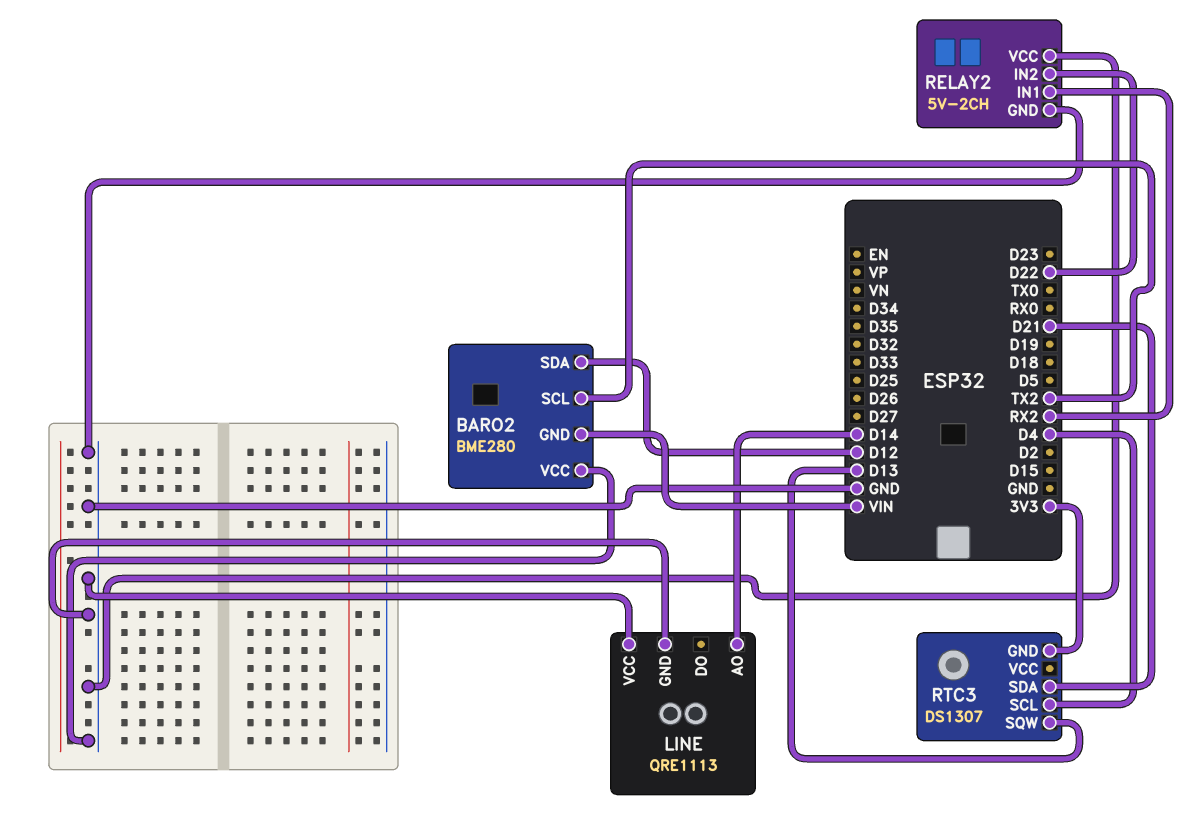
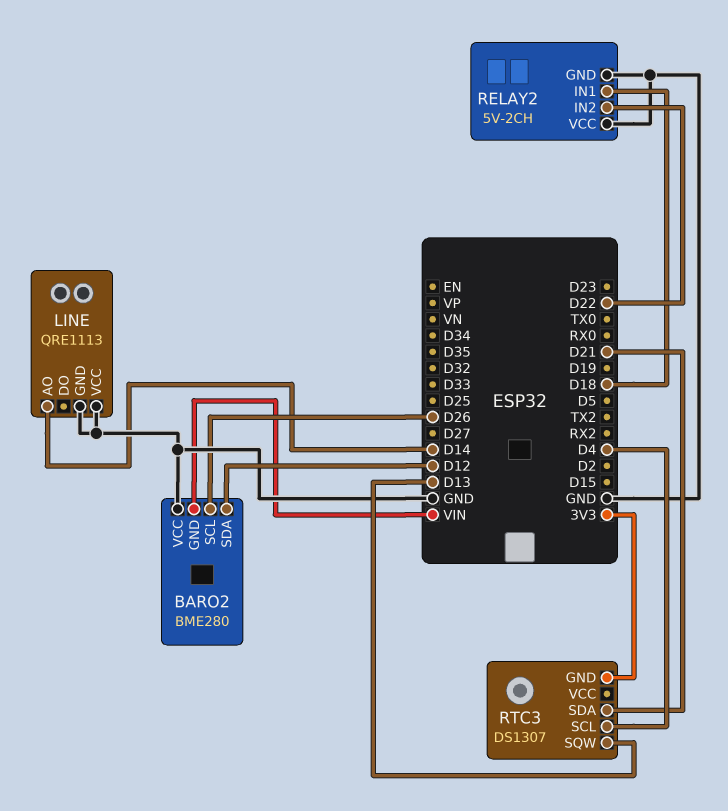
BARO2 pin SCL: TX2 -> D26
RELAY2 pin IN1: RX2 -> D18

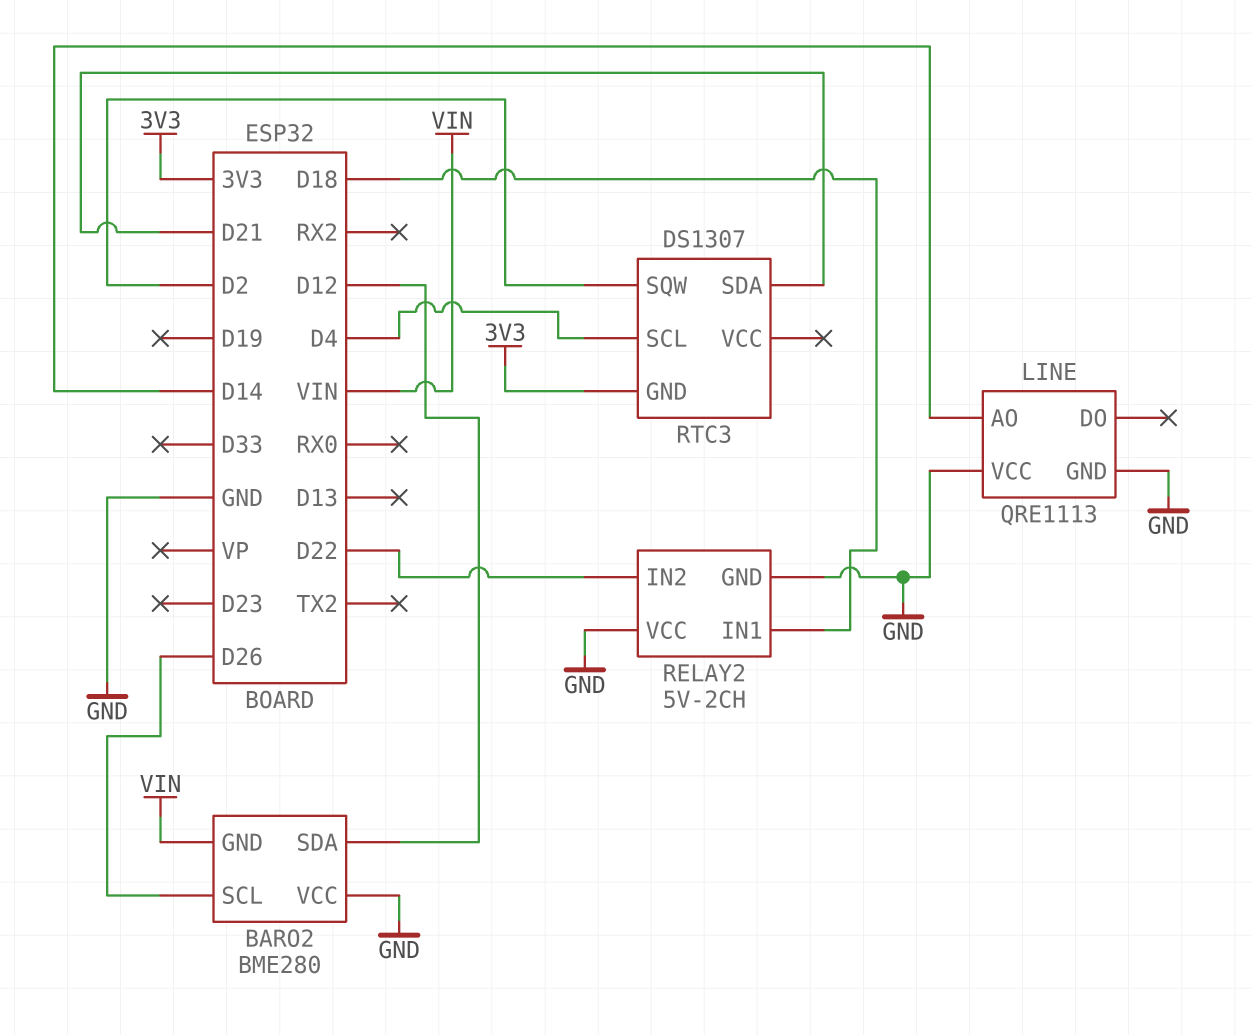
RTC3 pin SQW: D13 -> D2

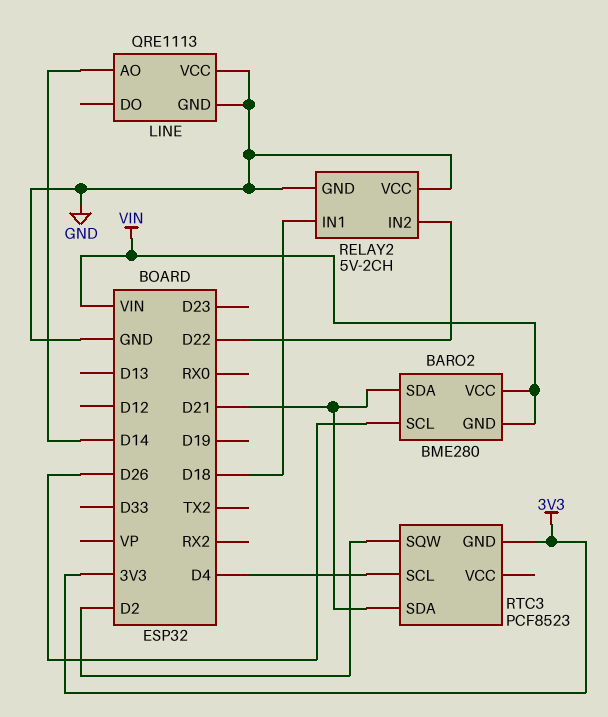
BARO2 pin SDA: D12 -> D21
BARO2 pin VCC: GND -> VIN
RTC3: DS1307 -> PCF8523

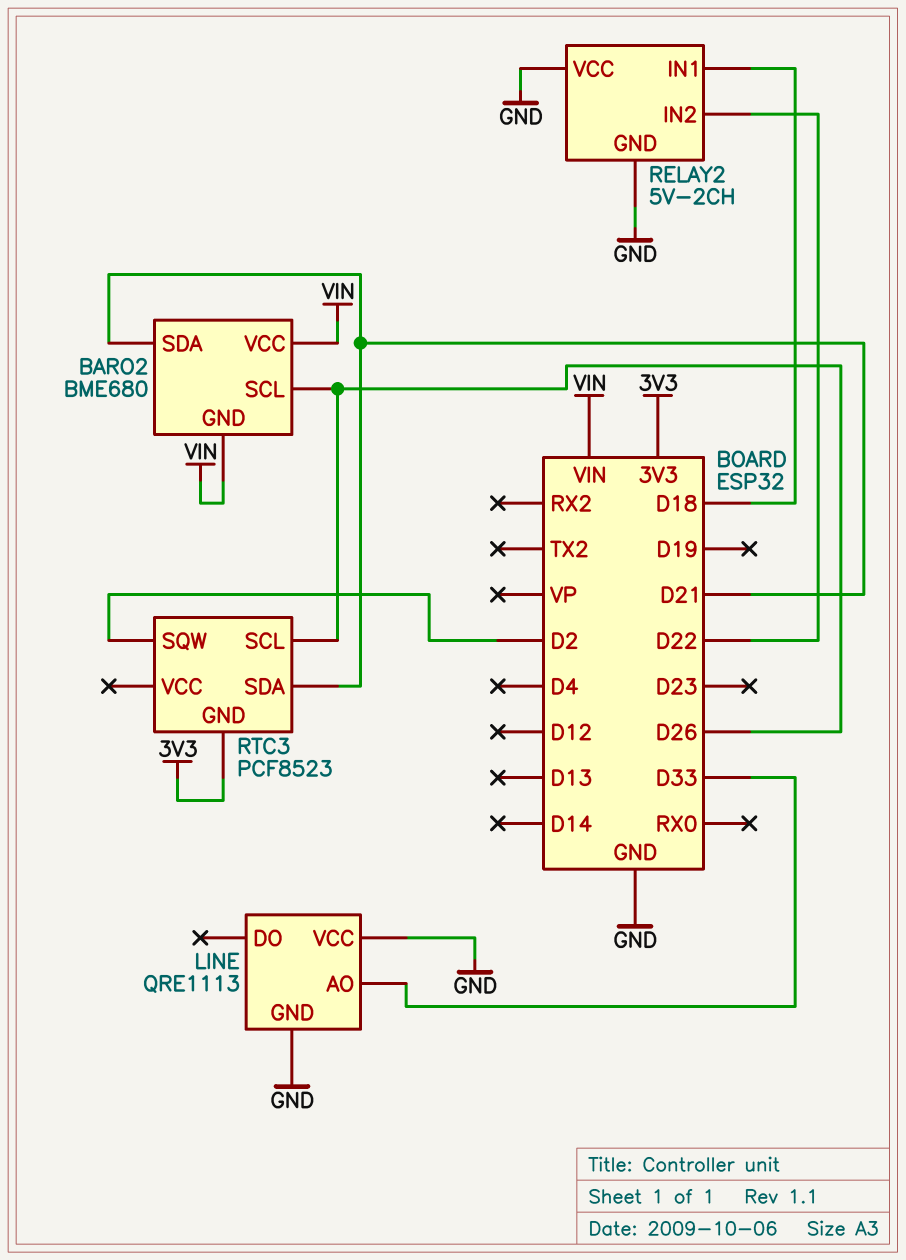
BARO2: BME280 -> BME680
LINE pin AO: D14 -> D33
RTC3 pin SCL: D4 -> D26

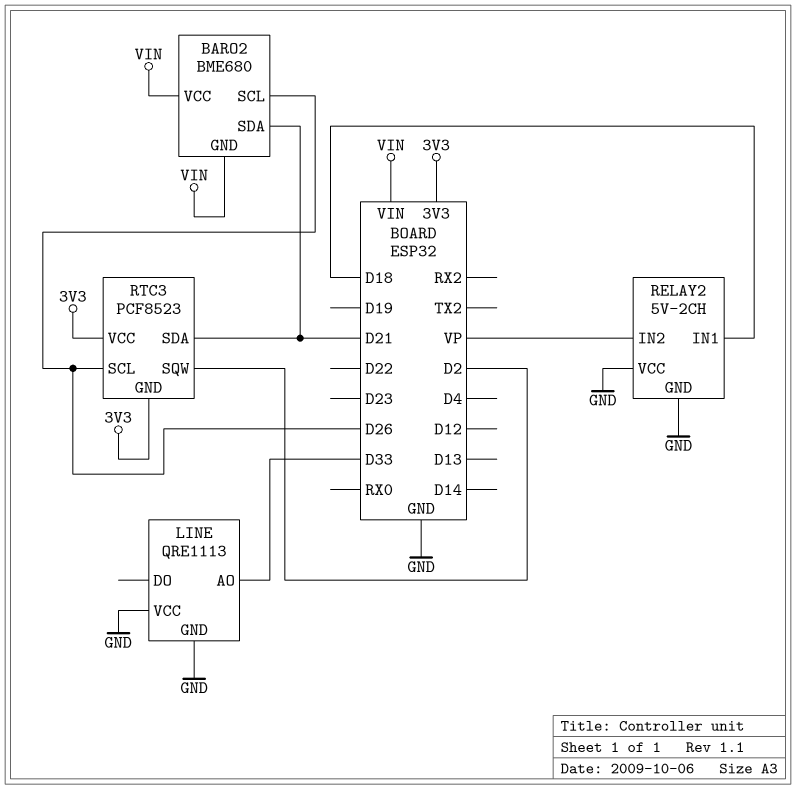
RELAY2 pin IN2: D22 -> VP
RTC3 pin VCC: none -> 3V3

